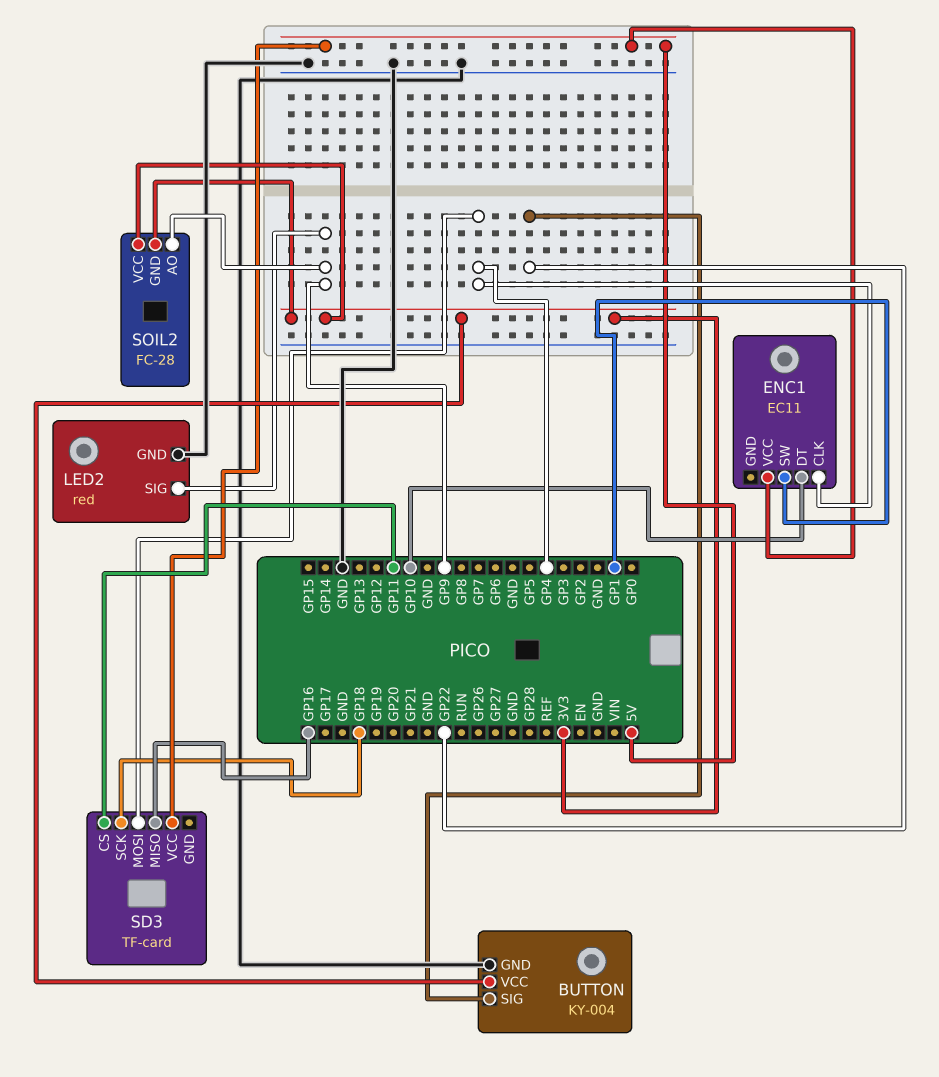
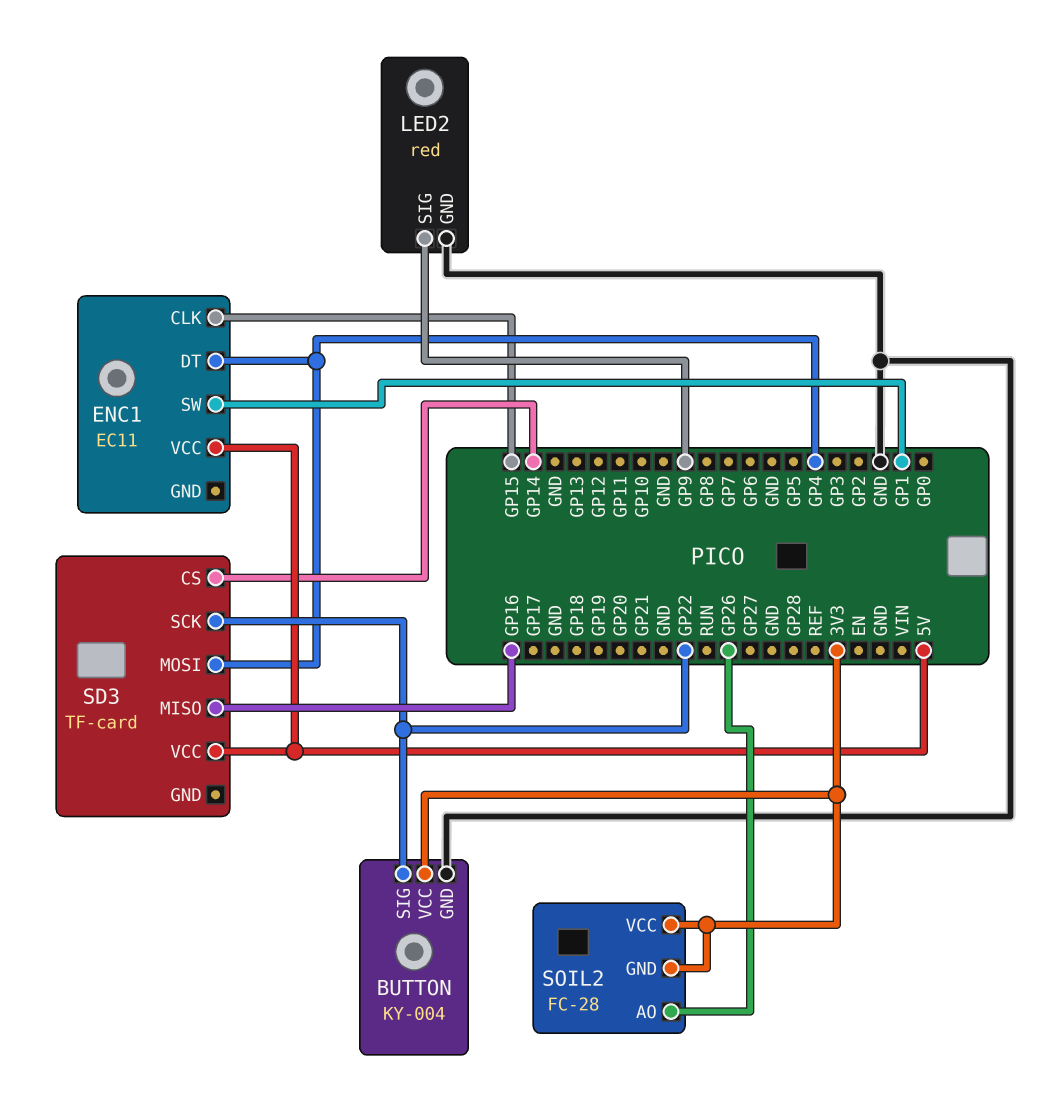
ENC1 pin CLK: GP4 -> GP15
ENC1 pin DT: GP10 -> GP4
SD3 pin CS: GP11 -> GP14
SD3 pin SCK: GP18 -> GP22
SOIL2 pin AO: GP9 -> GP26

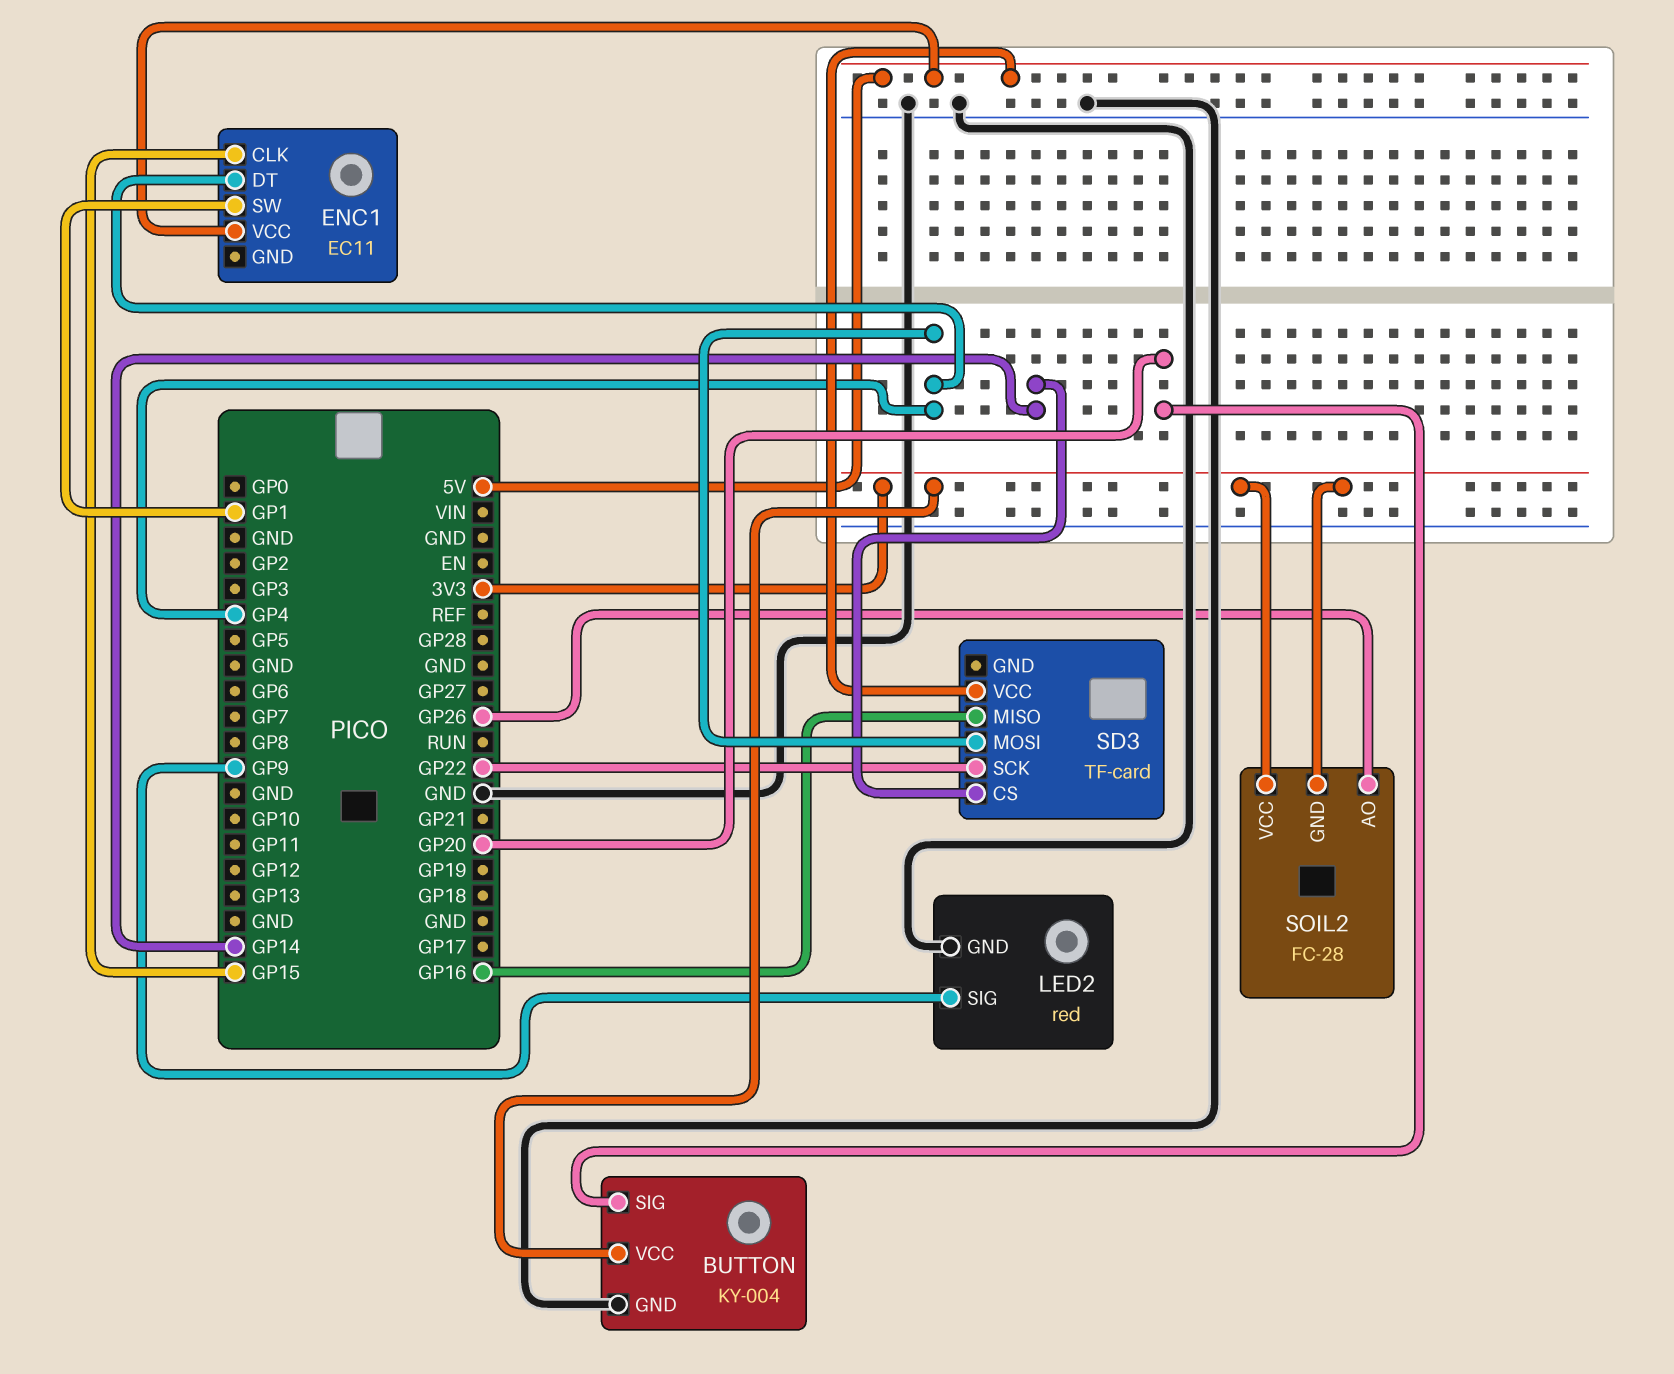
BUTTON pin SIG: GP22 -> GP20

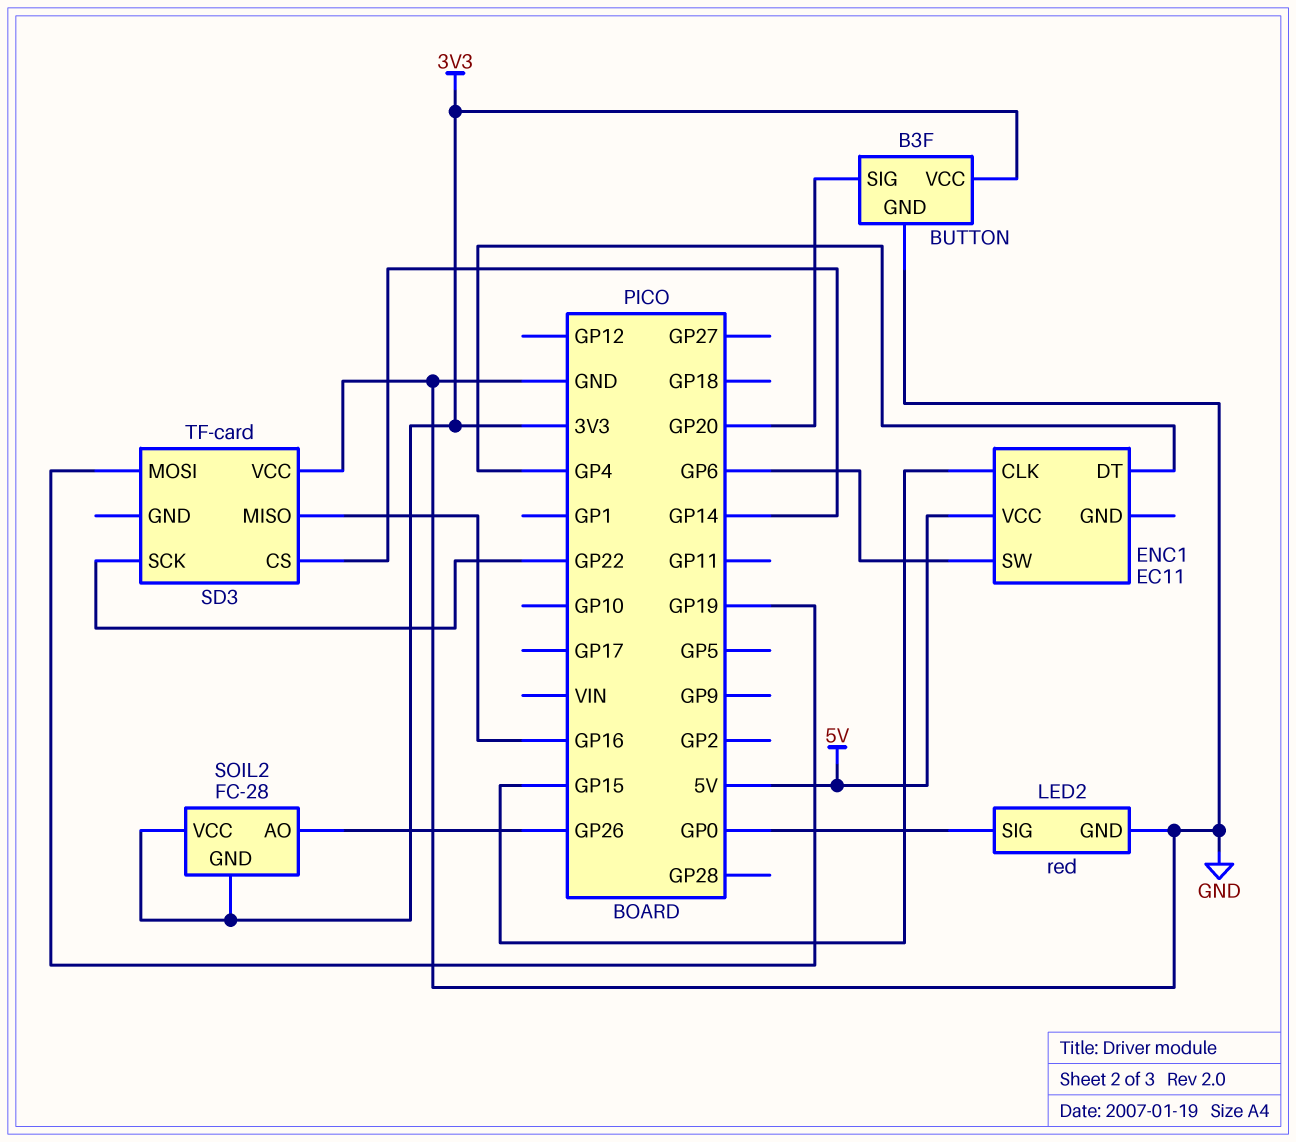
BUTTON: KY-004 -> B3F
ENC1 pin SW: GP1 -> GP6
LED2 pin SIG: GP9 -> GP0
SD3 pin MOSI: GP4 -> GP19
SD3 pin VCC: 5V -> GND

